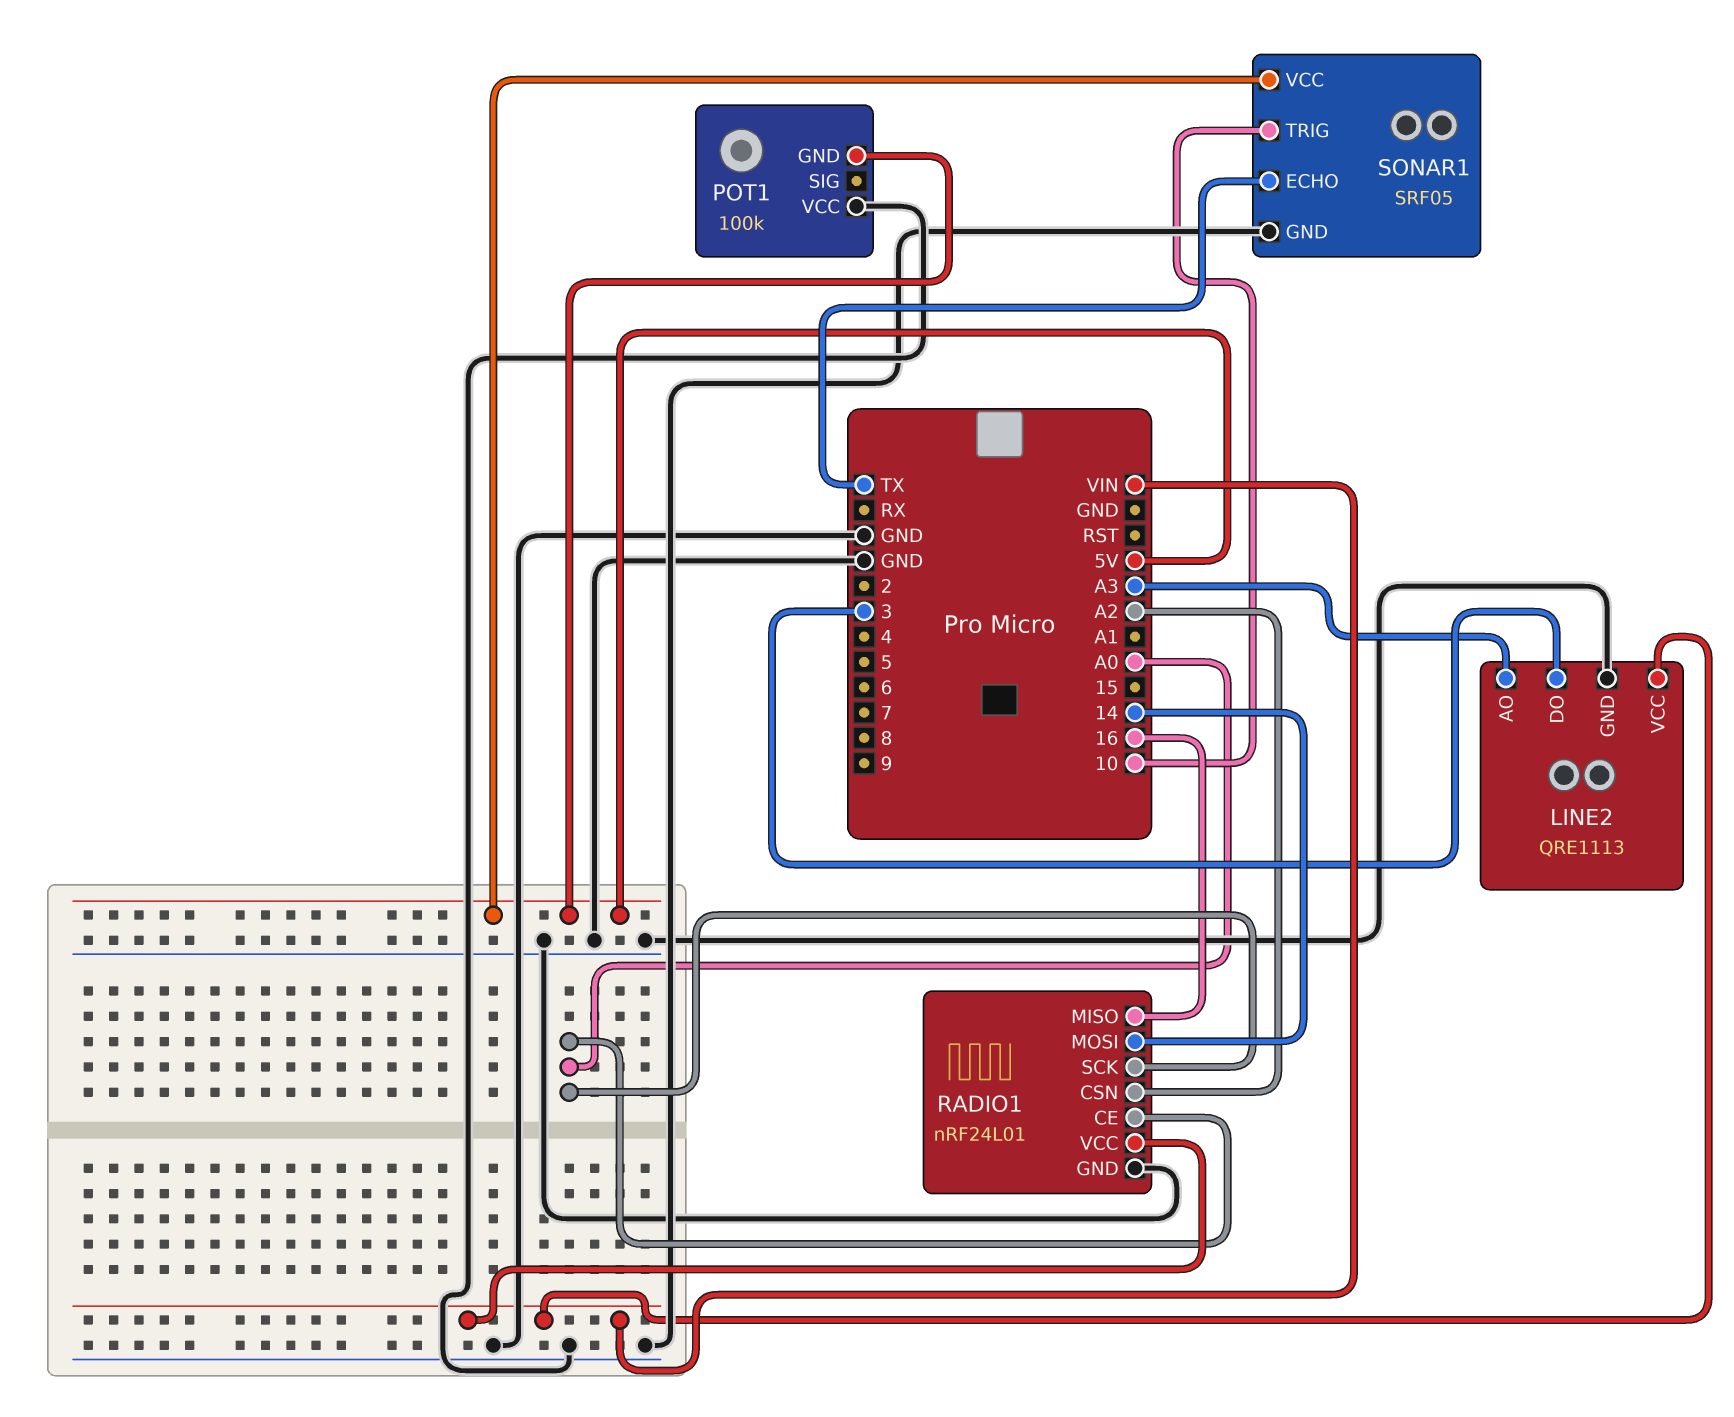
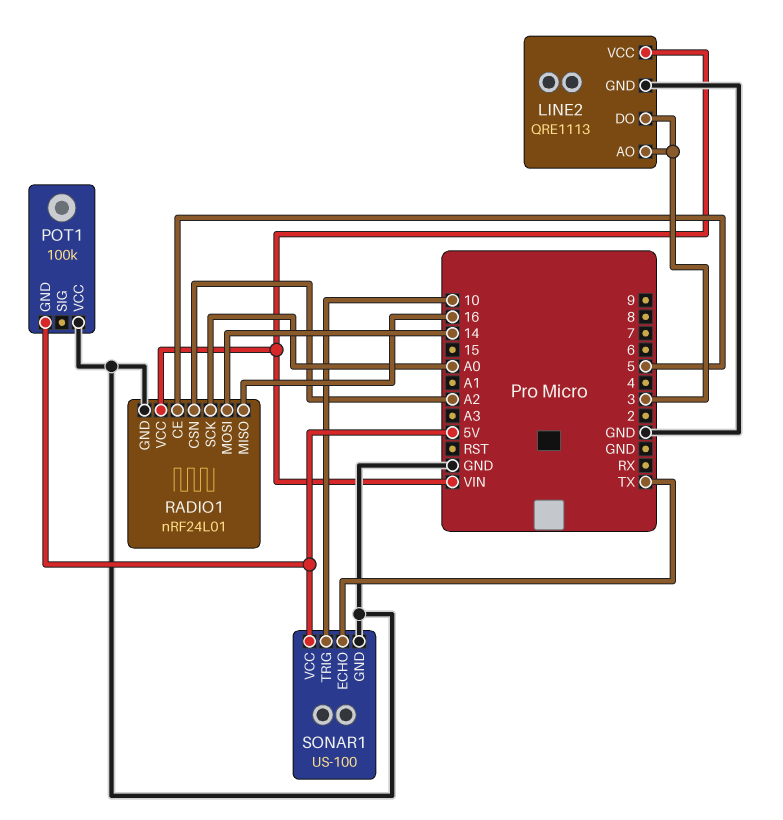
LINE2 pin AO: A3 -> 3
RADIO1 pin CE: A0 -> 5
SONAR1: SRF05 -> US-100

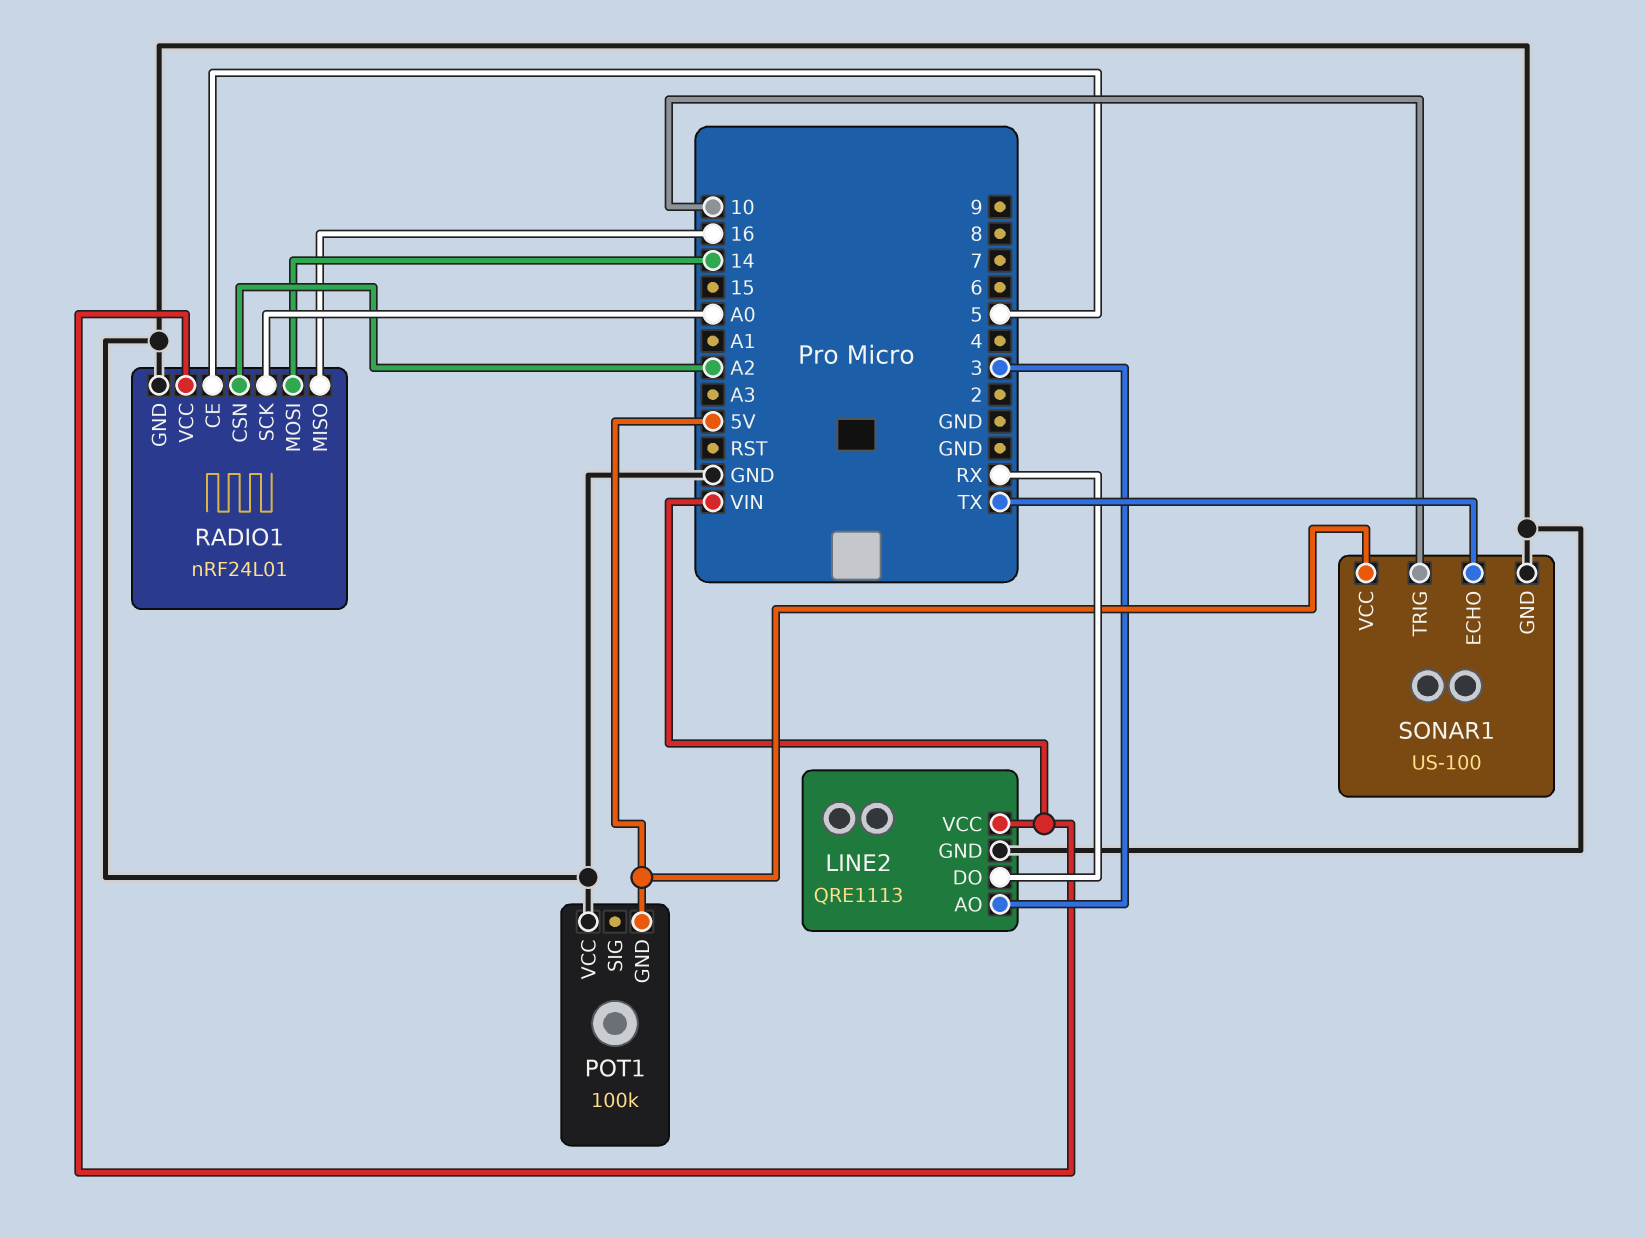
LINE2 pin DO: 3 -> RX

